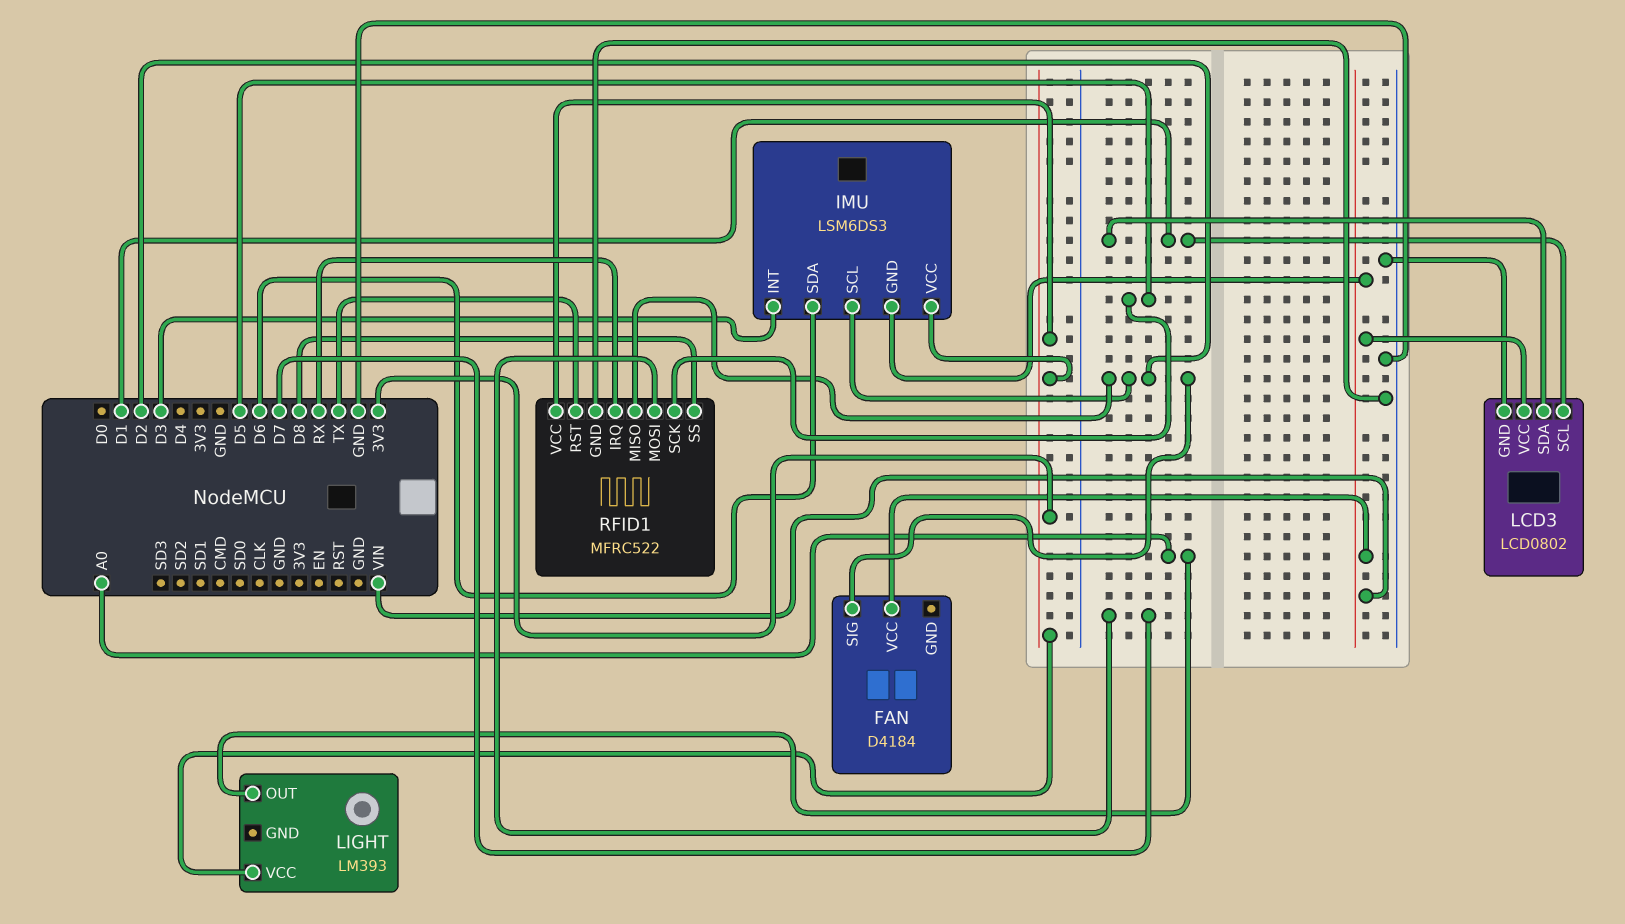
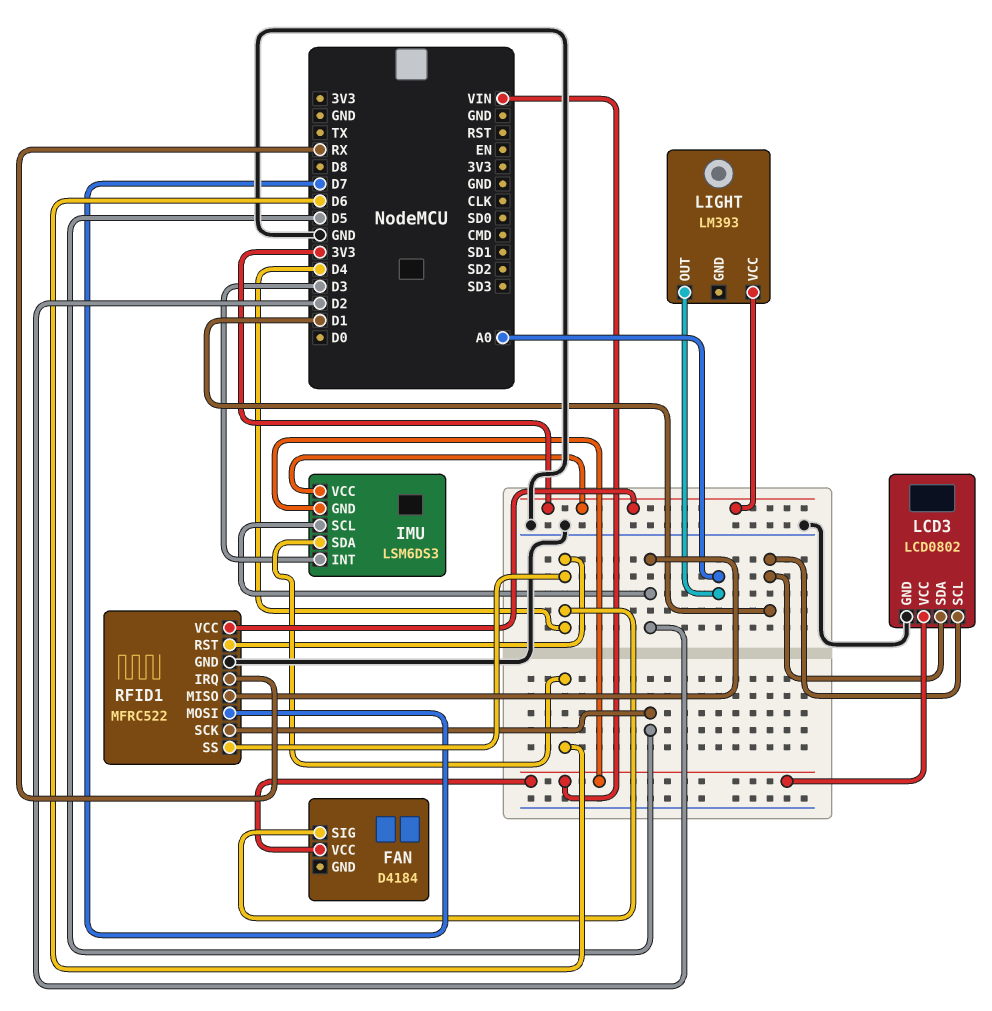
FAN pin SIG: D2 -> D4
RFID1 pin RST: TX -> D4
RFID1 pin SS: D8 -> D4

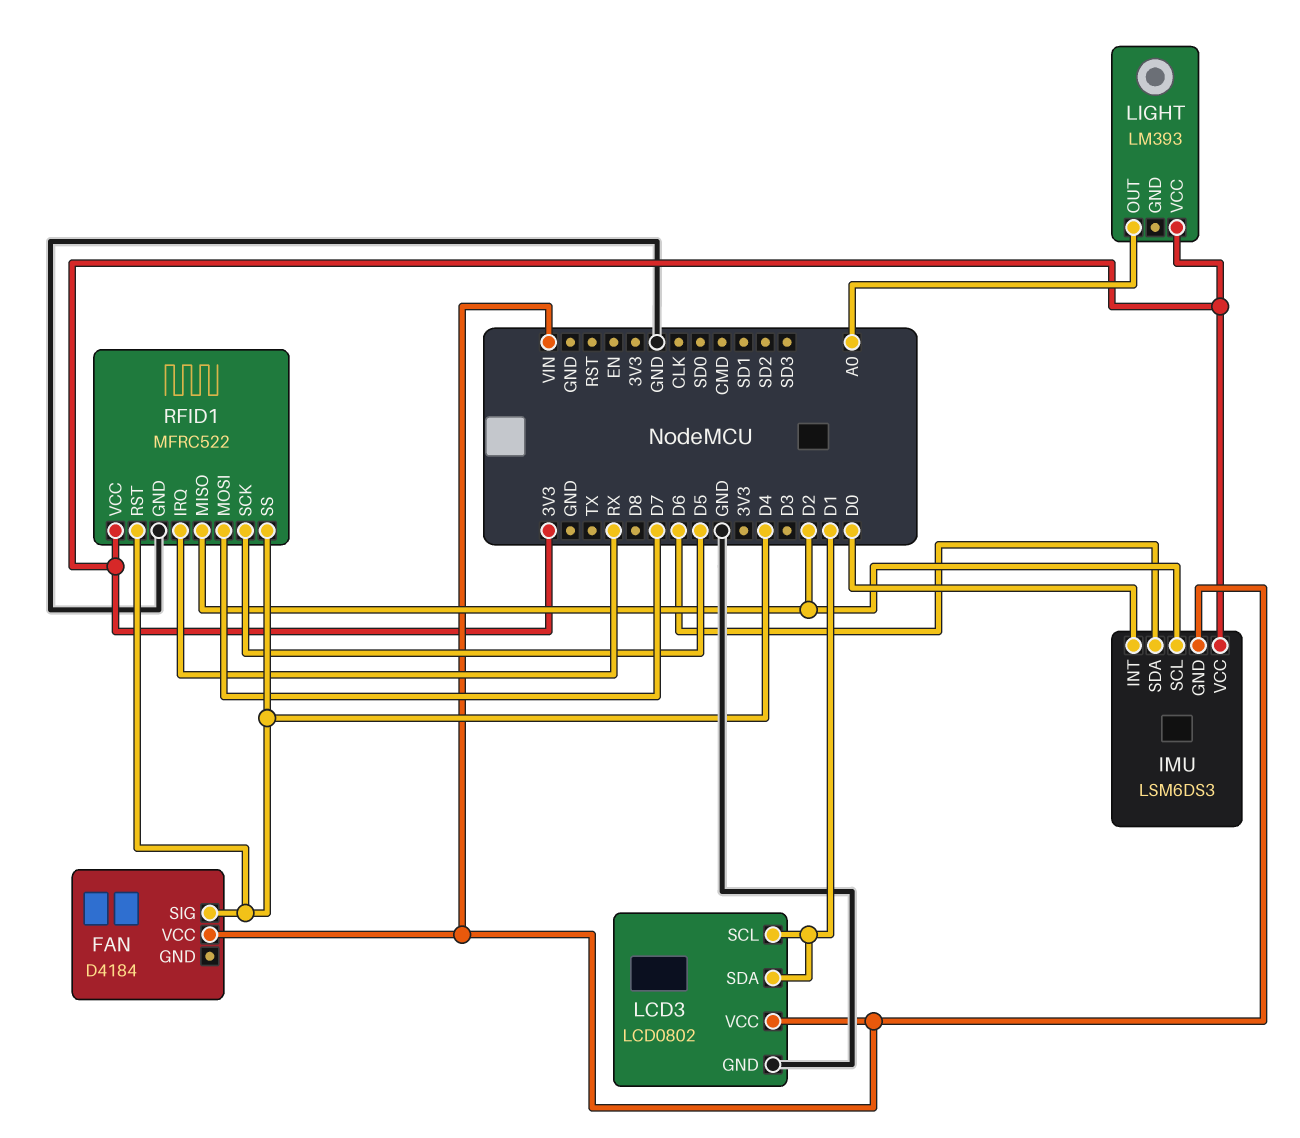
IMU pin INT: D3 -> D0

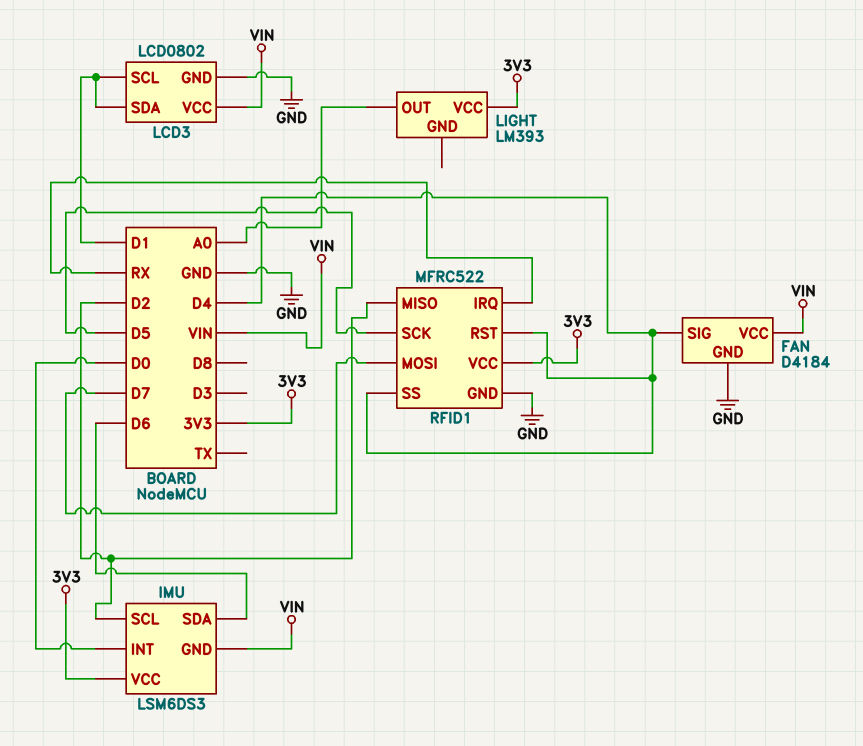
FAN pin GND: none -> GND

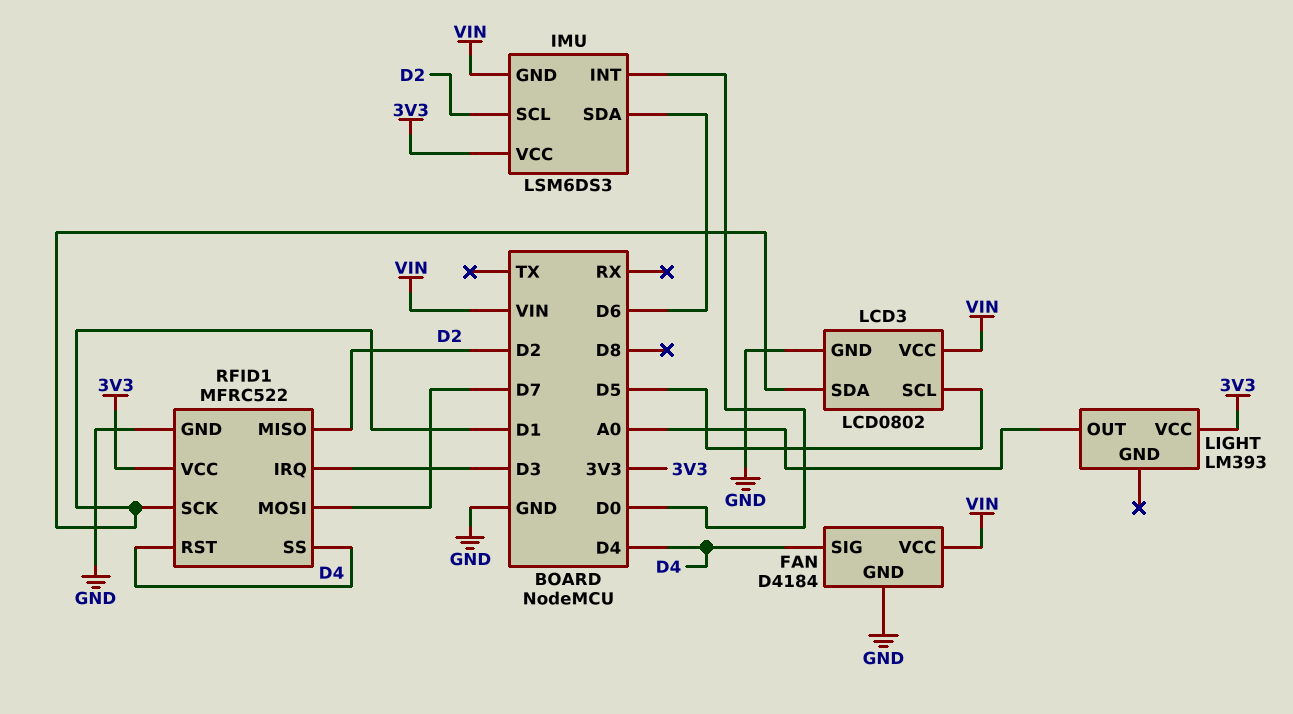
LCD3 pin SCL: D1 -> D5
RFID1 pin IRQ: RX -> D3
RFID1 pin SCK: D5 -> D1

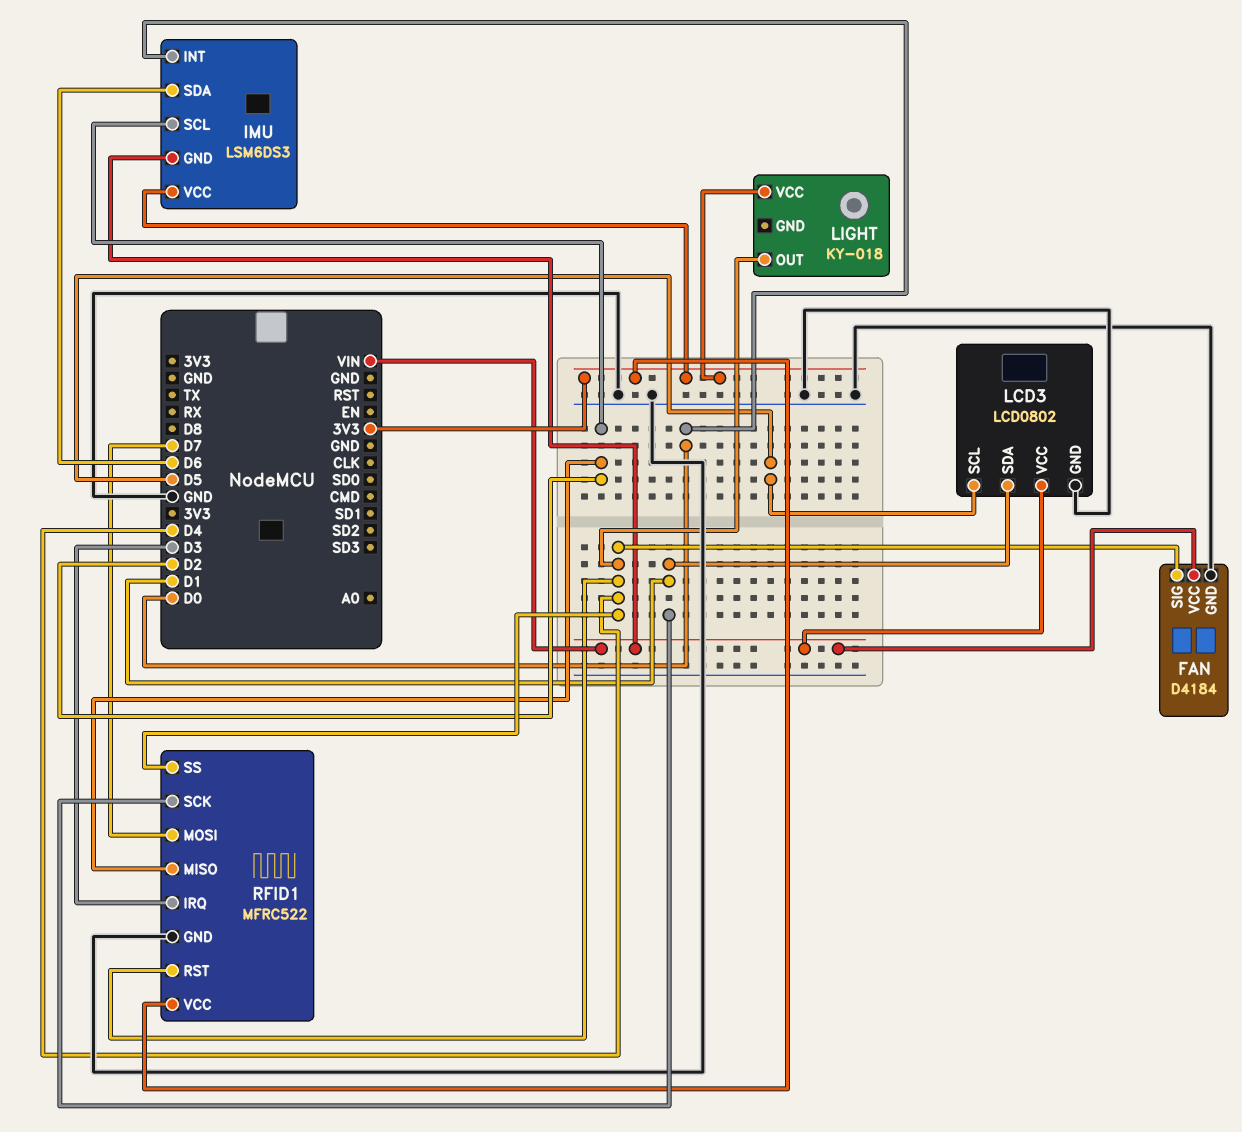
LIGHT: LM393 -> KY-018
LIGHT pin OUT: A0 -> D4

